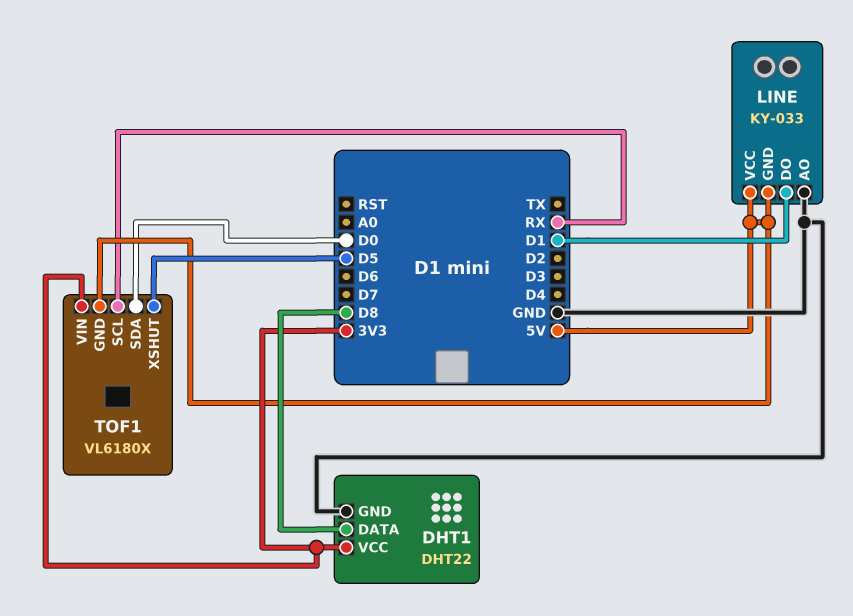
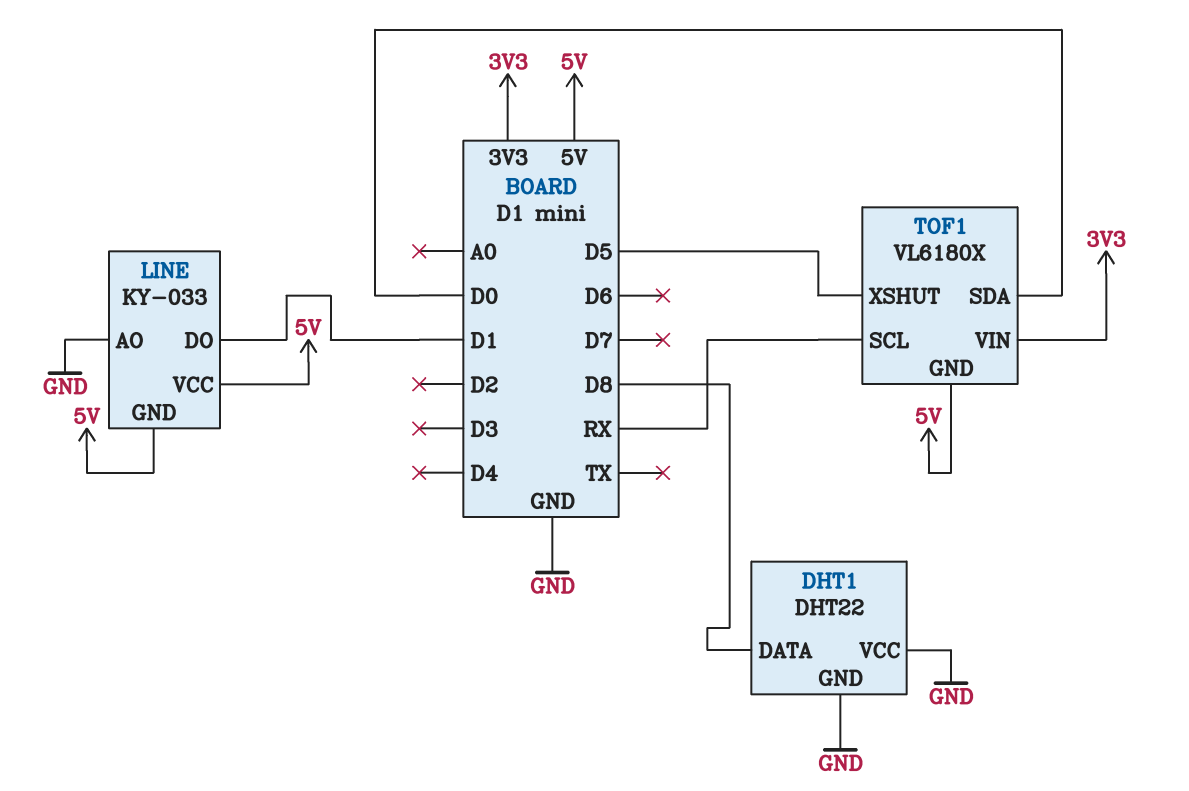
DHT1 pin VCC: 3V3 -> GND

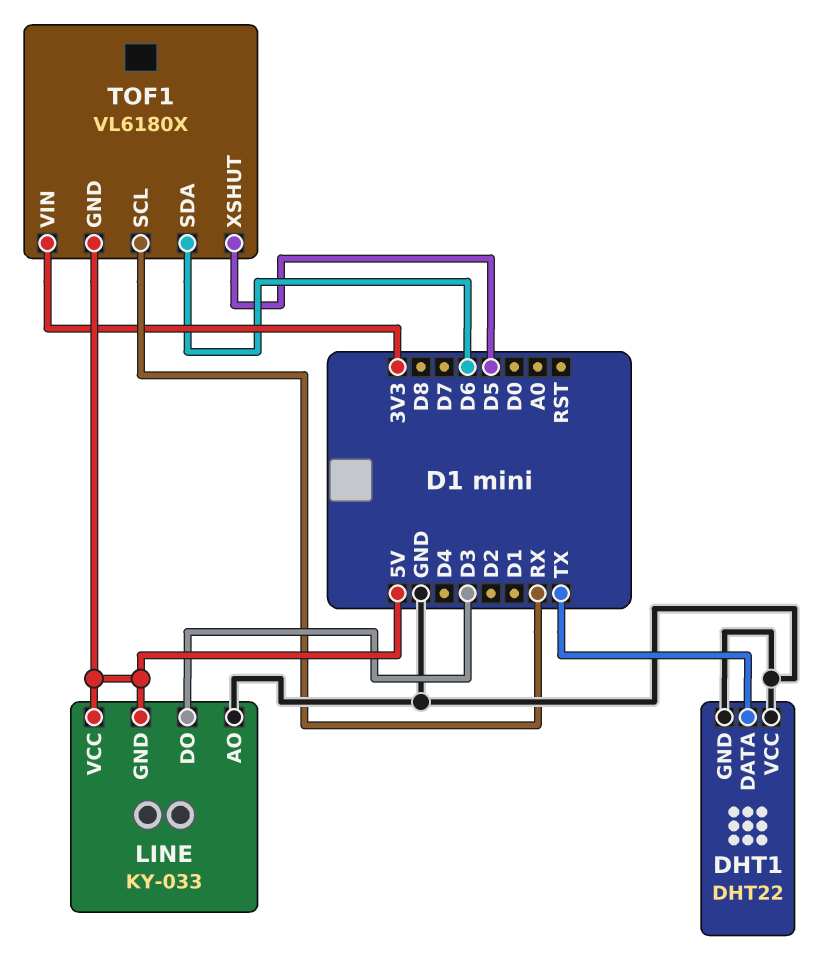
DHT1 pin DATA: D8 -> TX
LINE pin DO: D1 -> D3
TOF1 pin SDA: D0 -> D6

